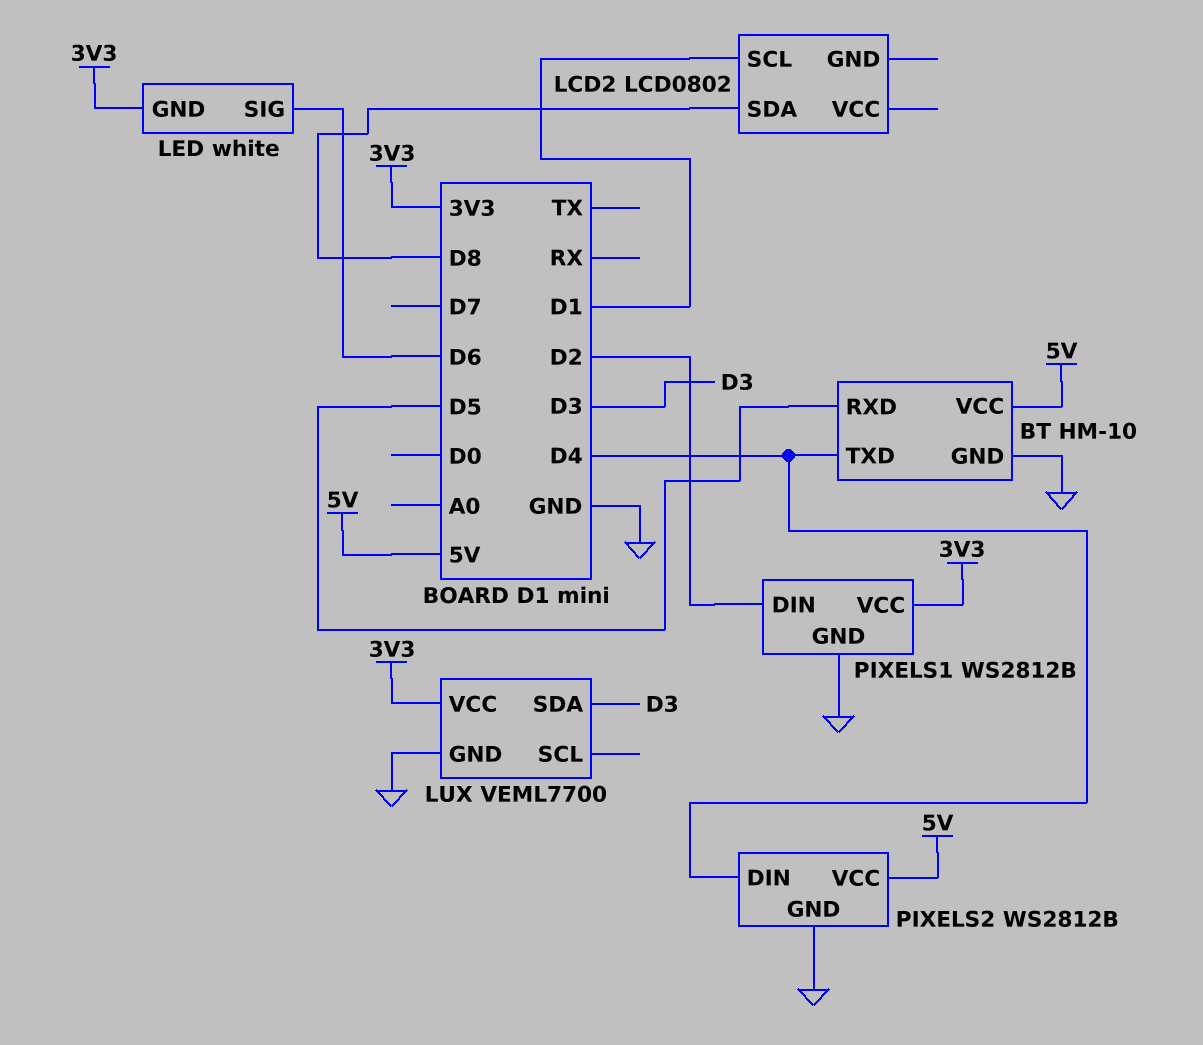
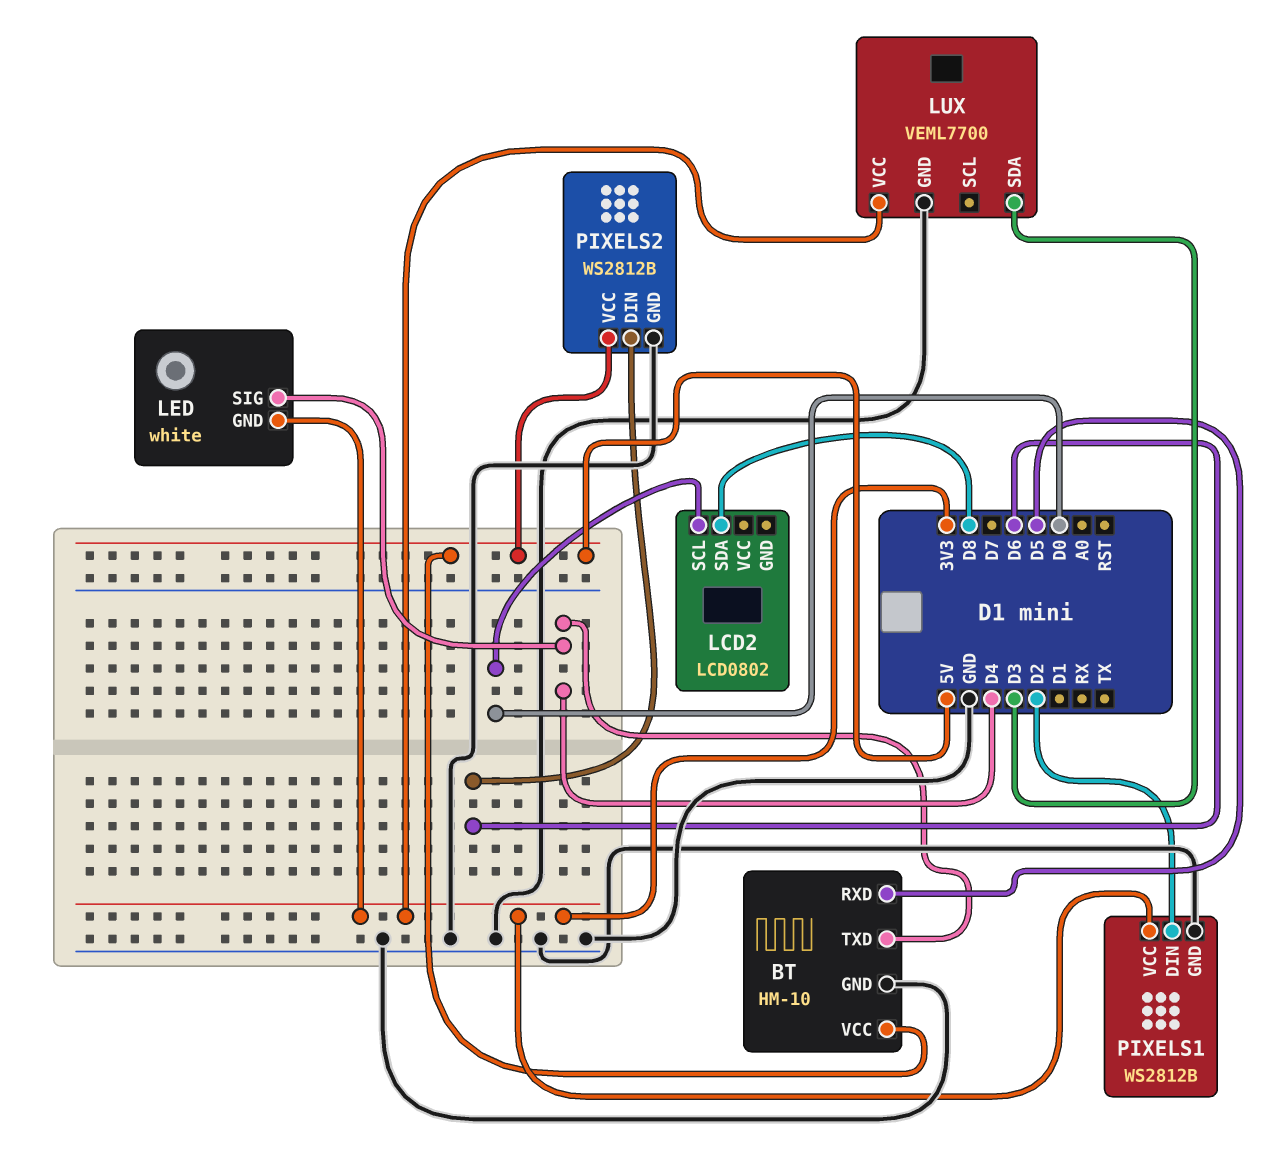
LCD2 pin SCL: D1 -> D0
LED pin SIG: D6 -> D4
PIXELS2 pin DIN: D4 -> D6

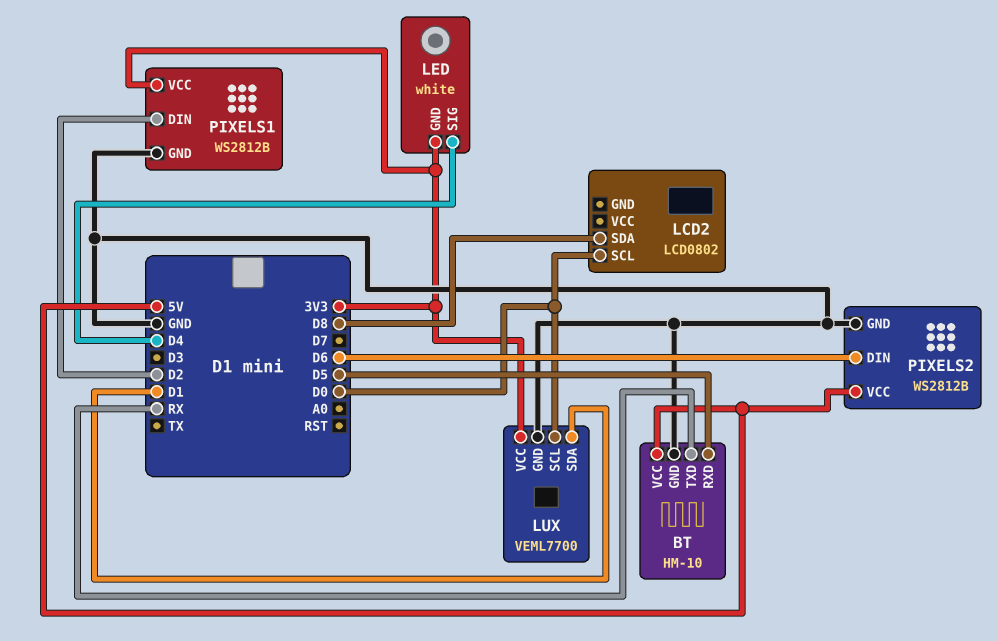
BT pin TXD: D4 -> RX
LUX pin SCL: none -> D0
LUX pin SDA: D3 -> D1

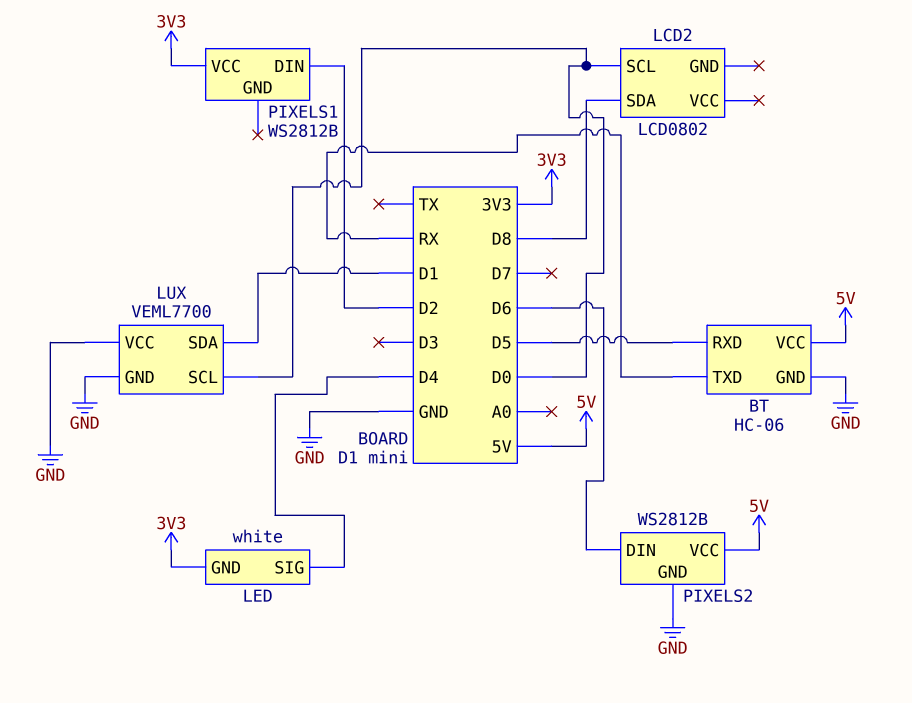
BT: HM-10 -> HC-06
LUX pin VCC: 3V3 -> GND
PIXELS1 pin GND: GND -> none

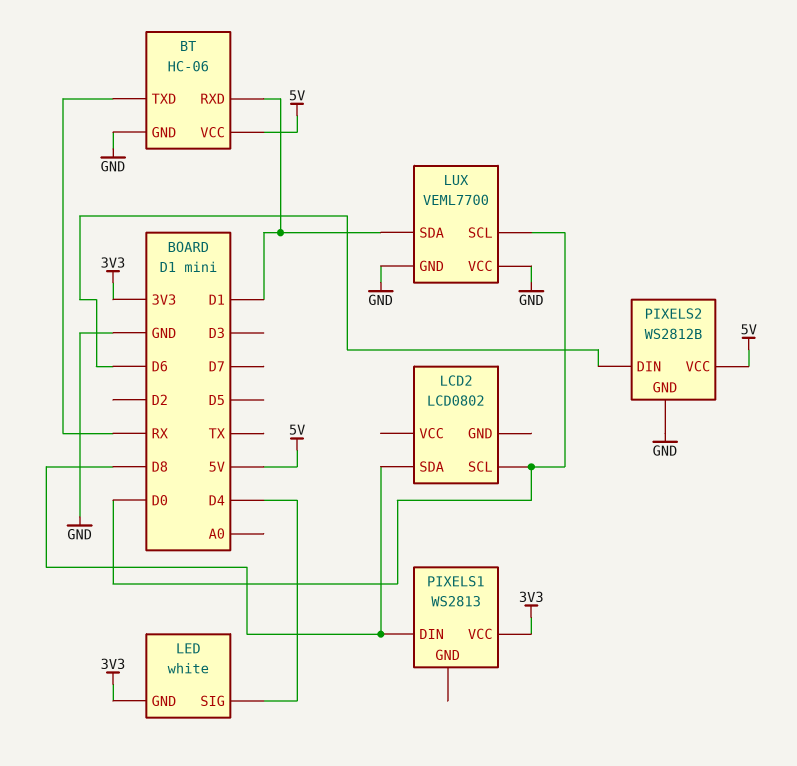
BT pin RXD: D5 -> D1
PIXELS1: WS2812B -> WS2813
PIXELS1 pin DIN: D2 -> D8

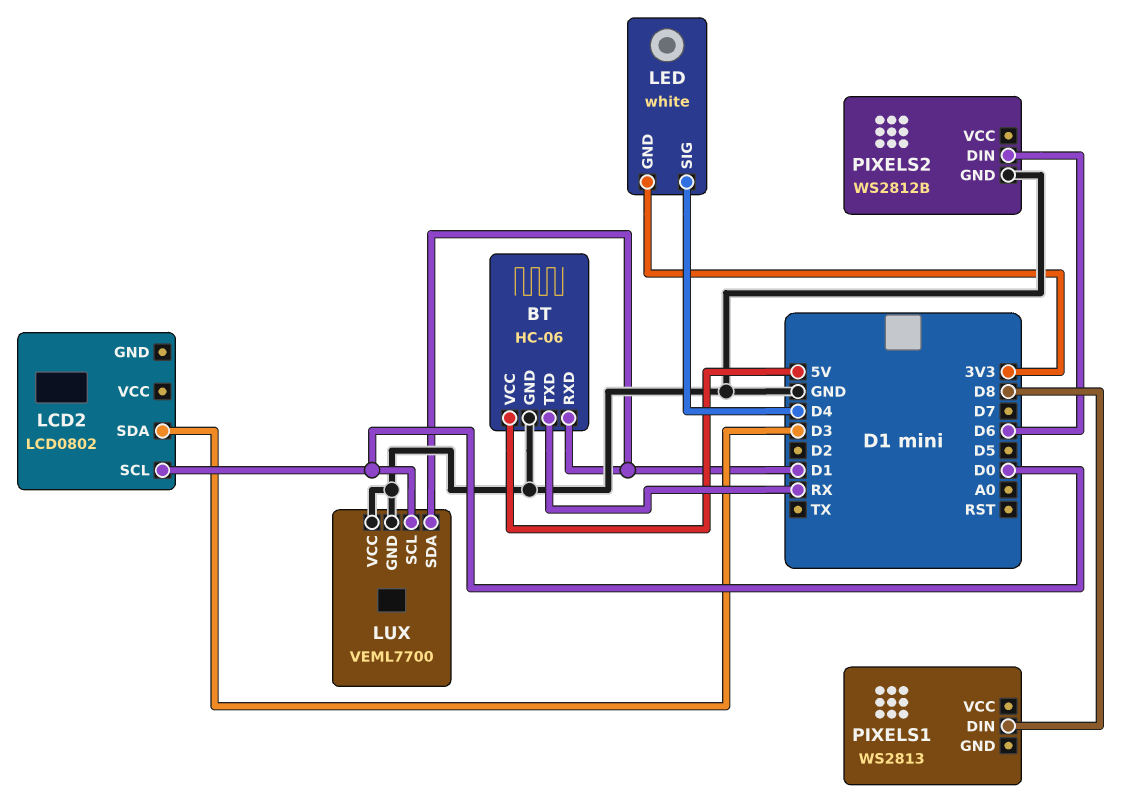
LCD2 pin SDA: D8 -> D3
PIXELS1 pin VCC: 3V3 -> none
PIXELS2 pin VCC: 5V -> none

